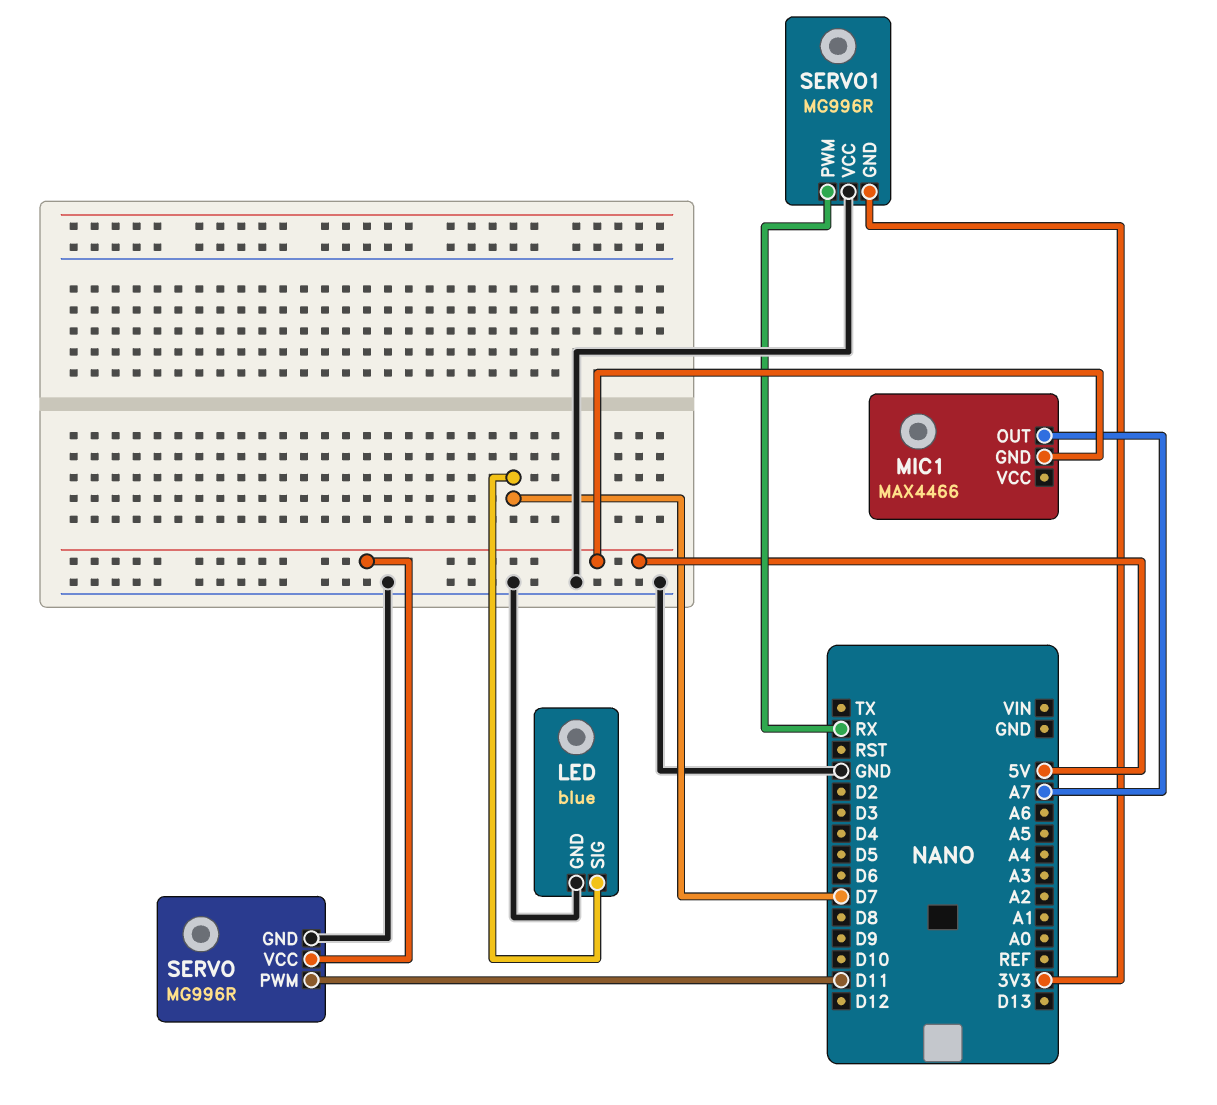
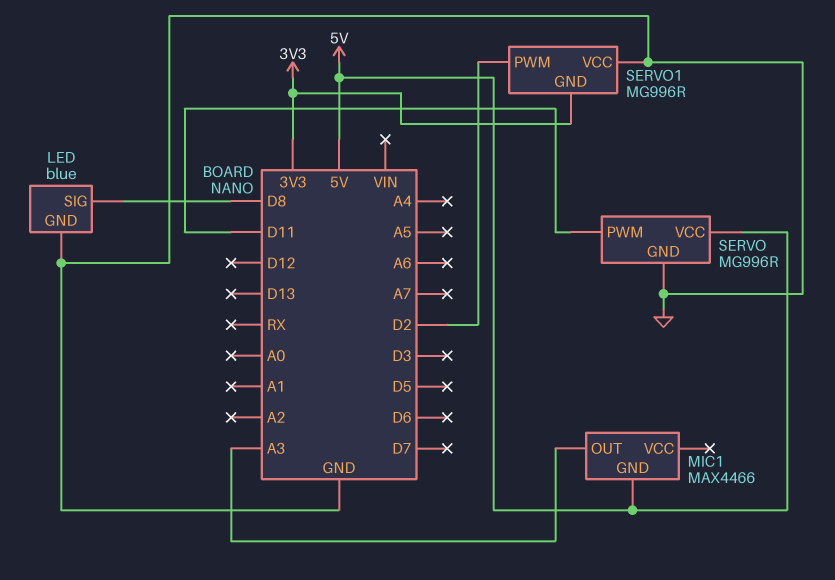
LED pin SIG: D7 -> D8
MIC1 pin OUT: A7 -> A3
SERVO1 pin PWM: RX -> D2

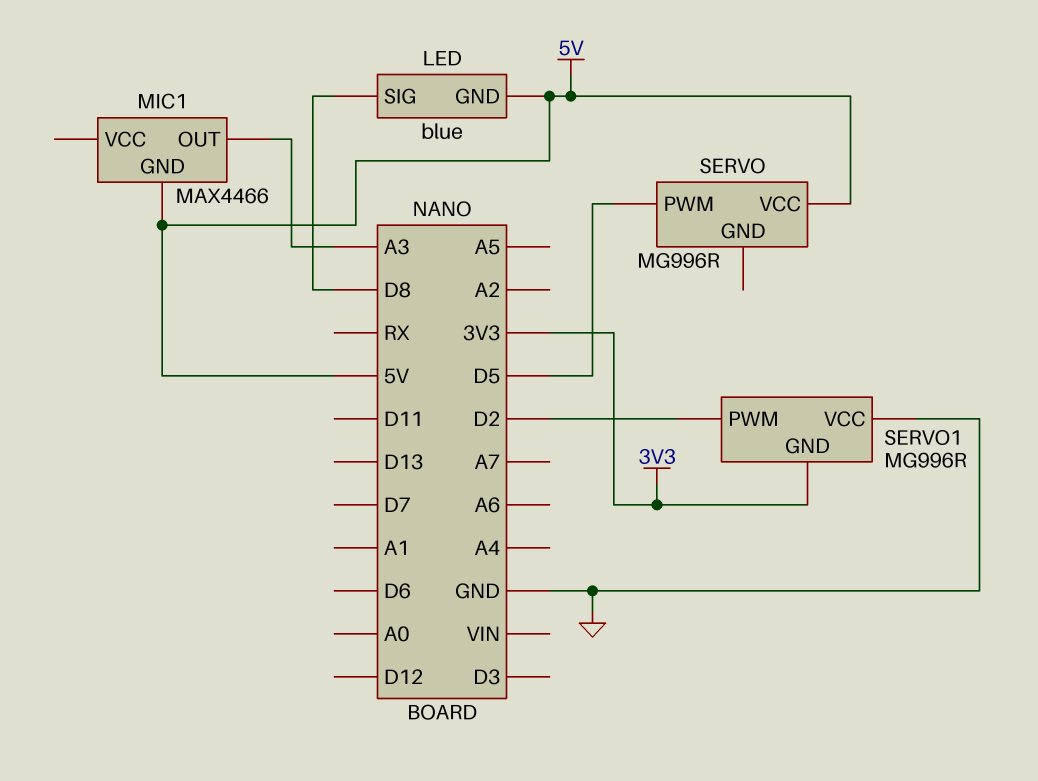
LED pin GND: GND -> 5V
SERVO pin GND: GND -> none
SERVO pin PWM: D11 -> D5

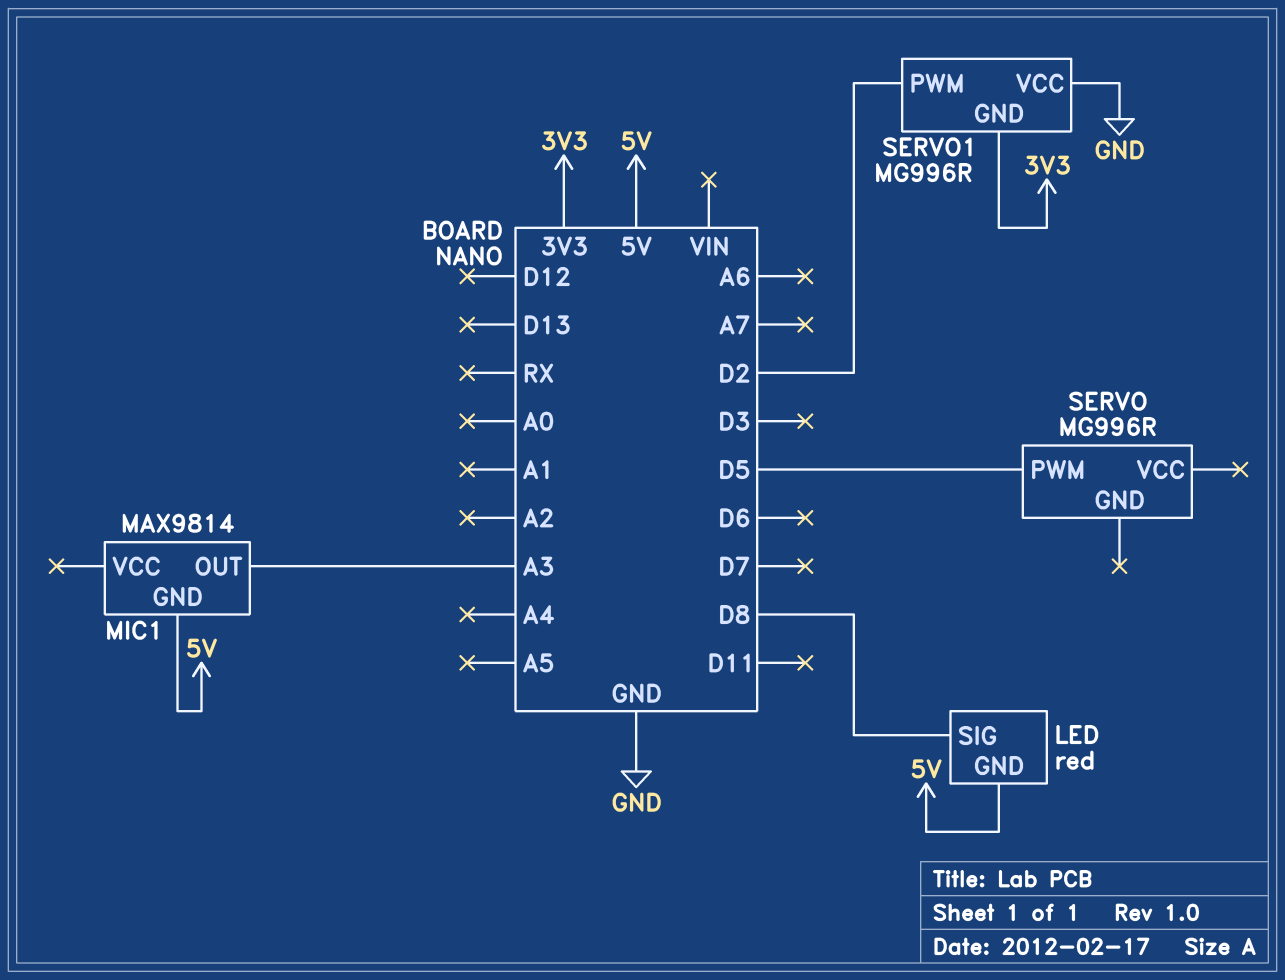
LED: blue -> red
MIC1: MAX4466 -> MAX9814
SERVO pin VCC: 5V -> none

